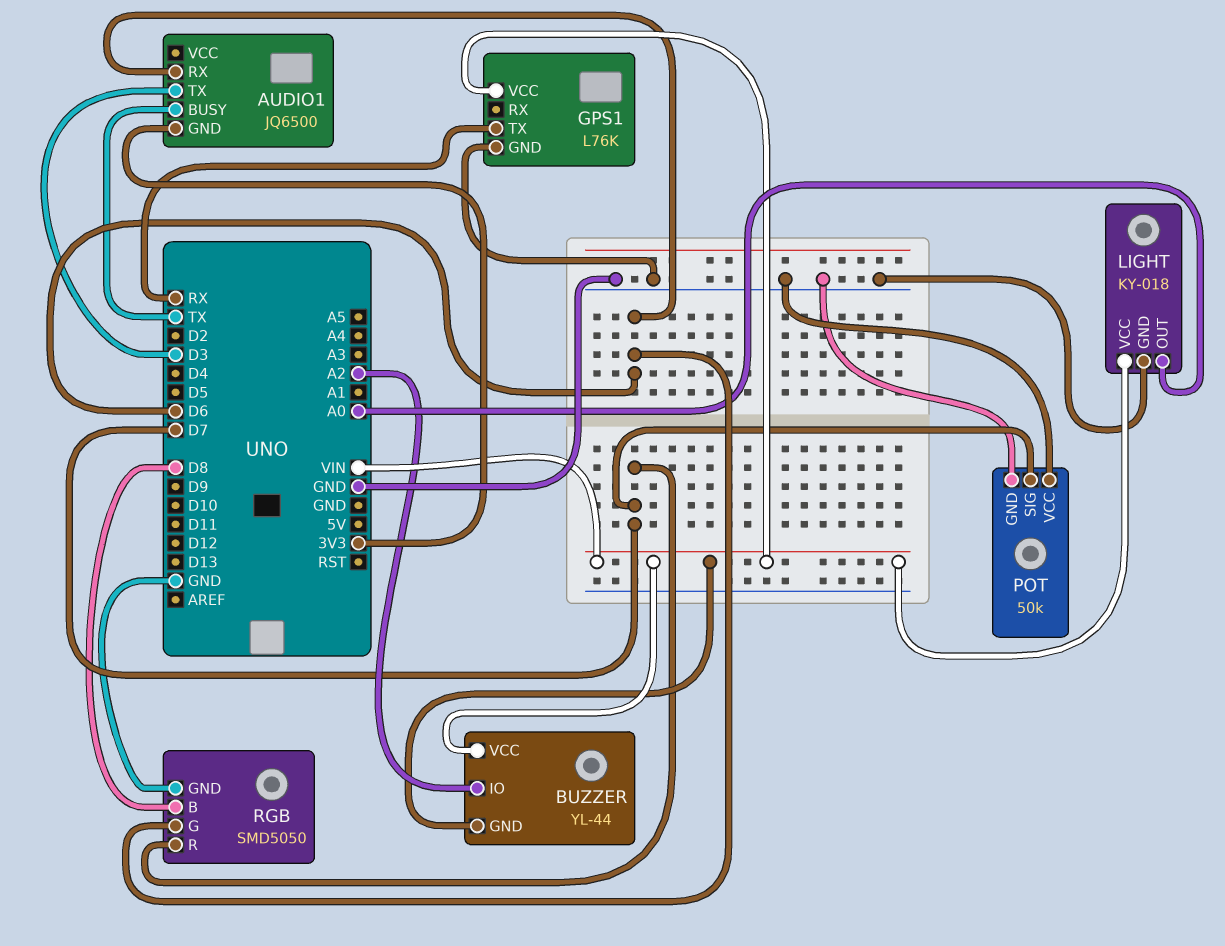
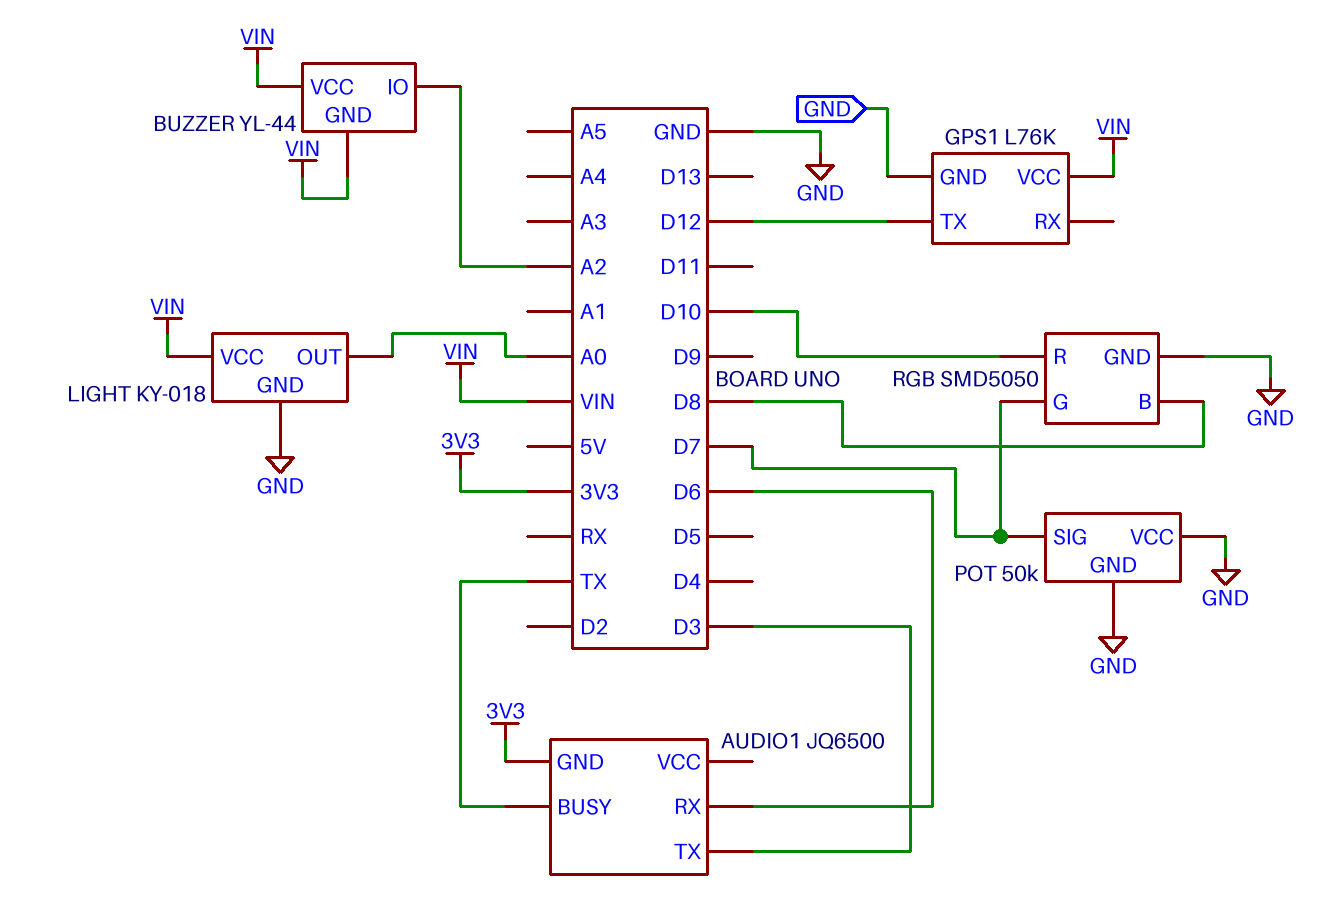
GPS1 pin TX: RX -> D12
RGB pin G: D6 -> D7
RGB pin R: D7 -> D10

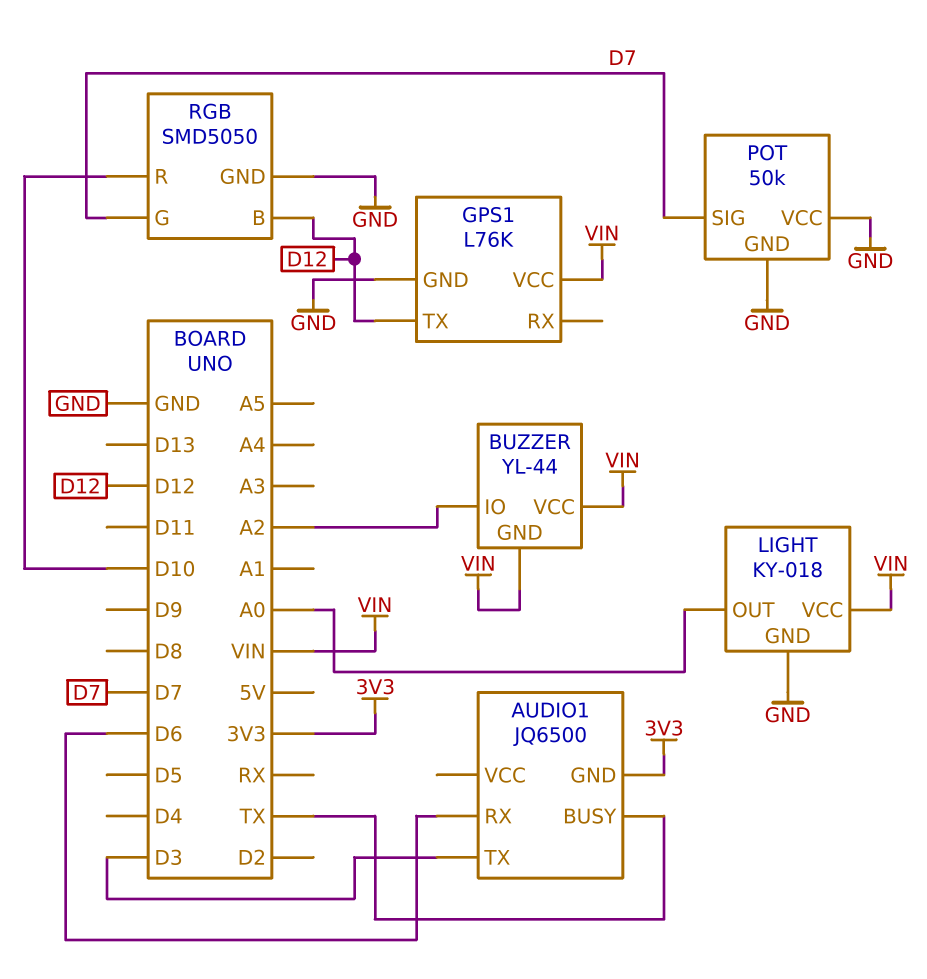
RGB pin B: D8 -> D12

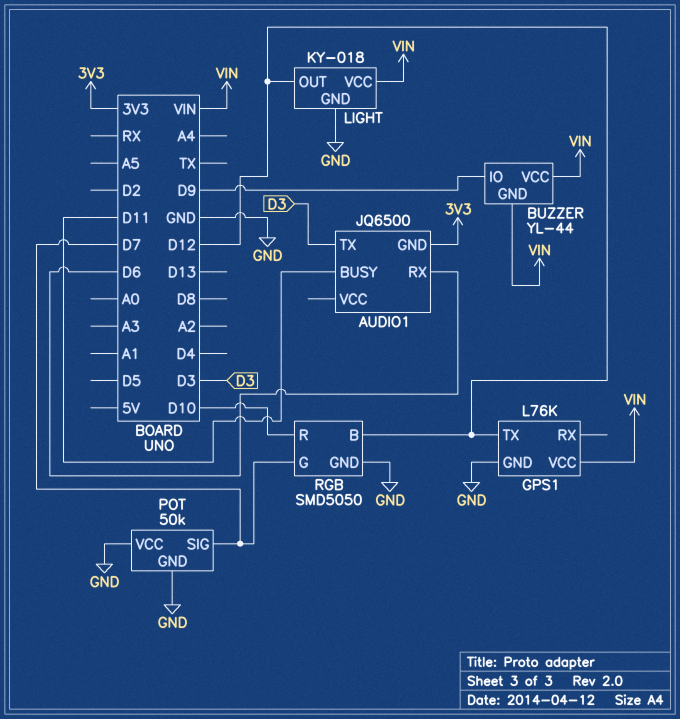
AUDIO1 pin BUSY: TX -> D11
BUZZER pin IO: A2 -> D9
LIGHT pin OUT: A0 -> D12

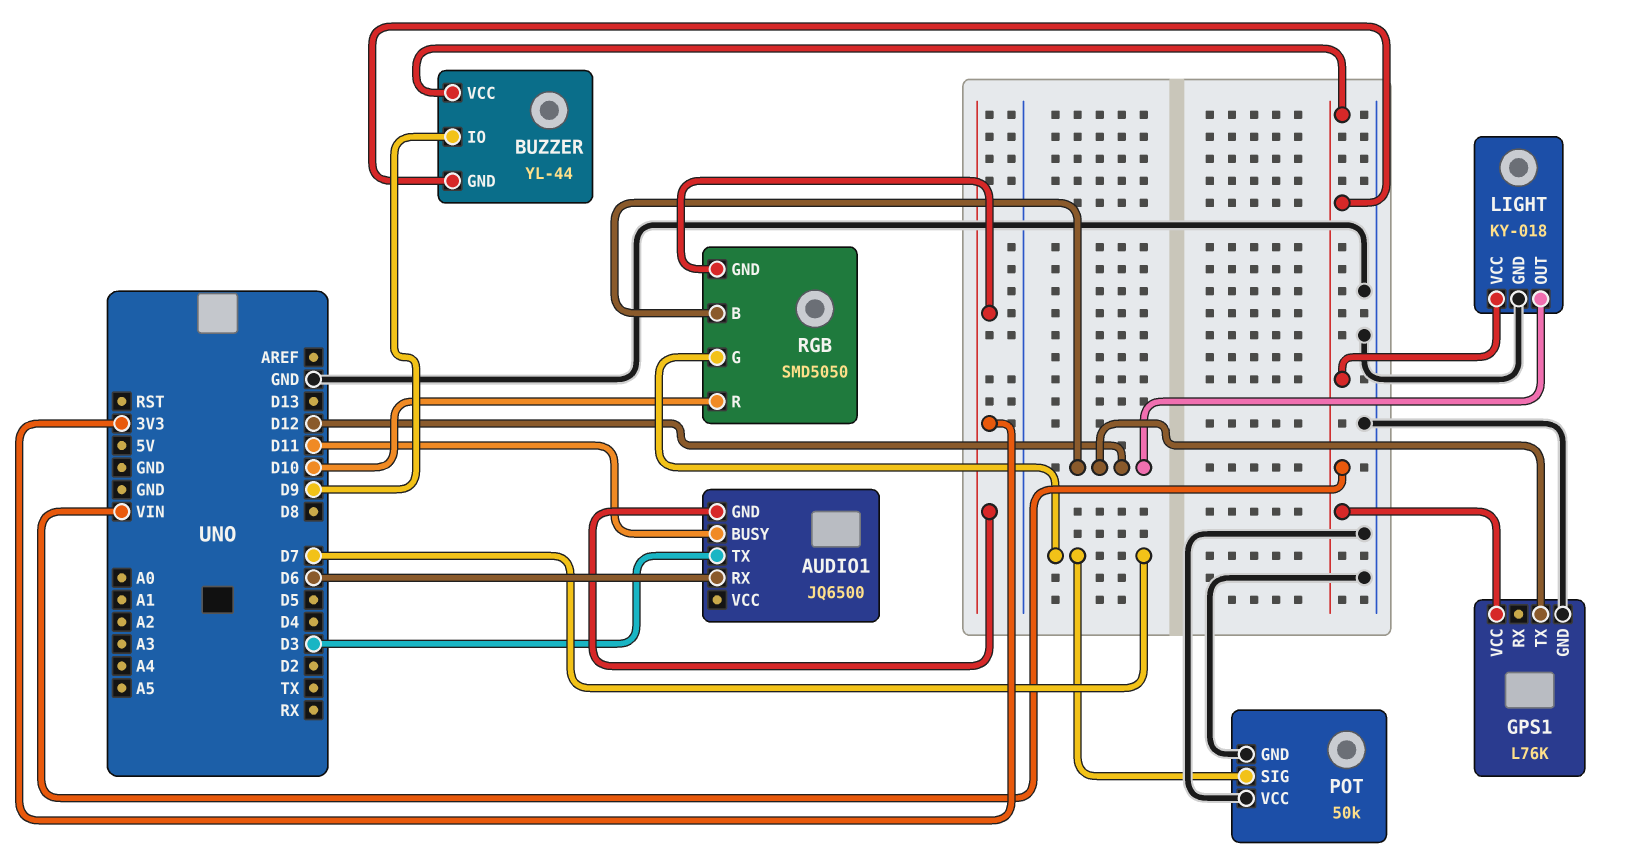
RGB pin GND: GND -> 3V3

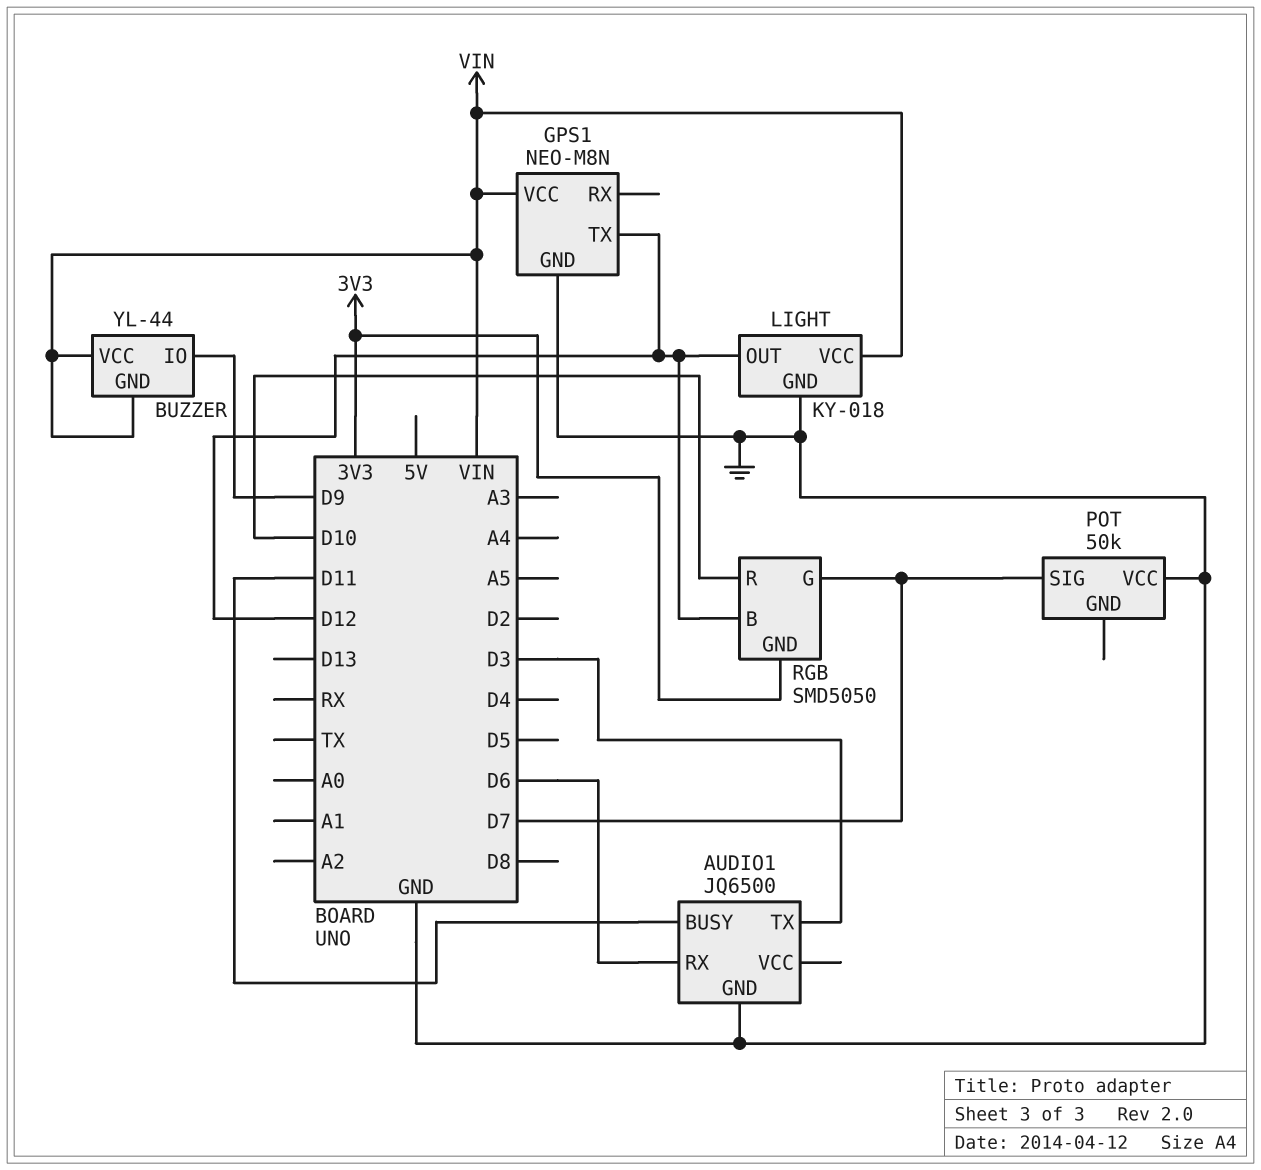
AUDIO1 pin GND: 3V3 -> GND
GPS1: L76K -> NEO-M8N
POT pin GND: GND -> none

